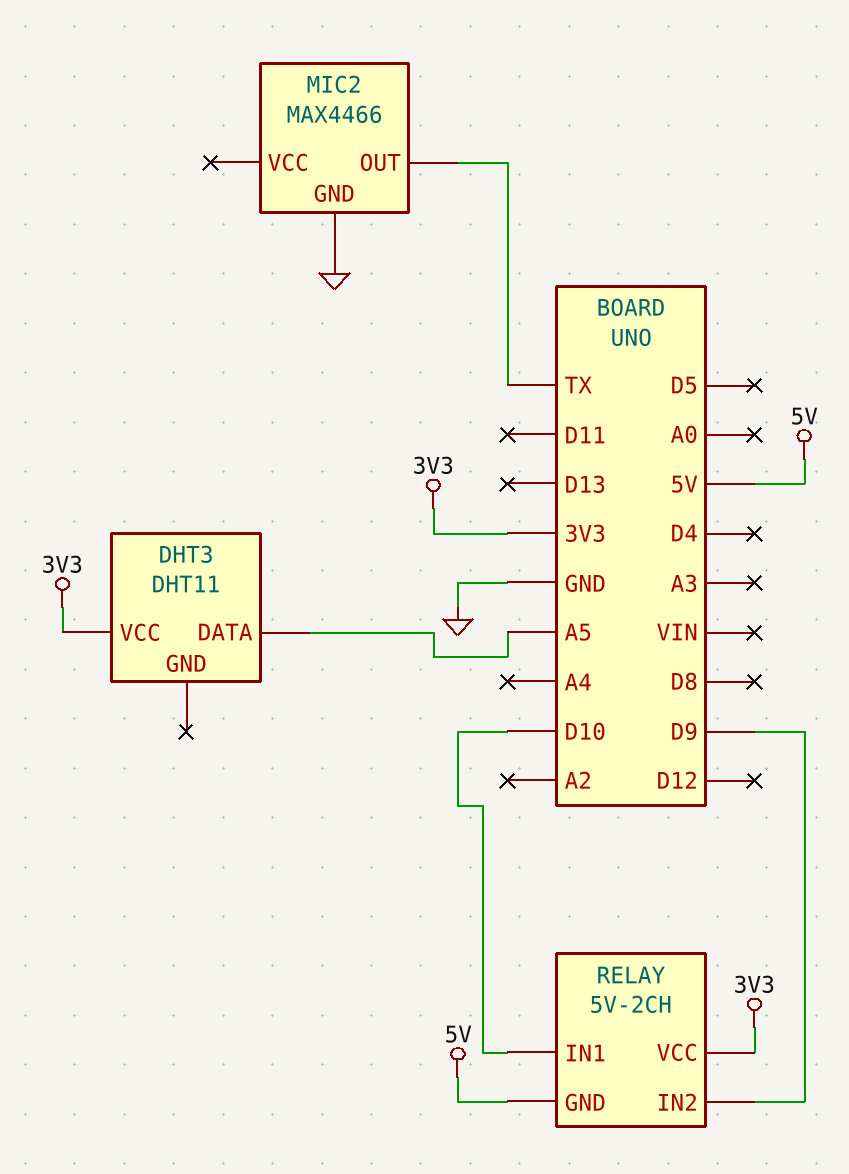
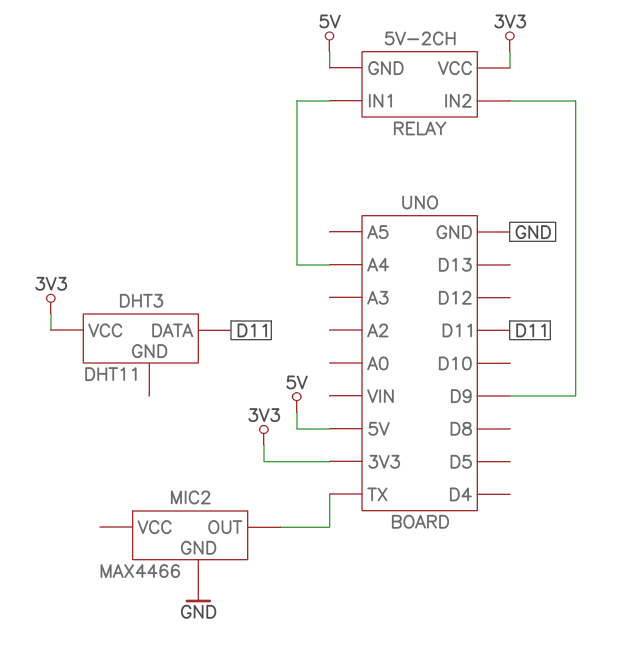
DHT3 pin DATA: A5 -> D11
RELAY pin IN1: D10 -> A4

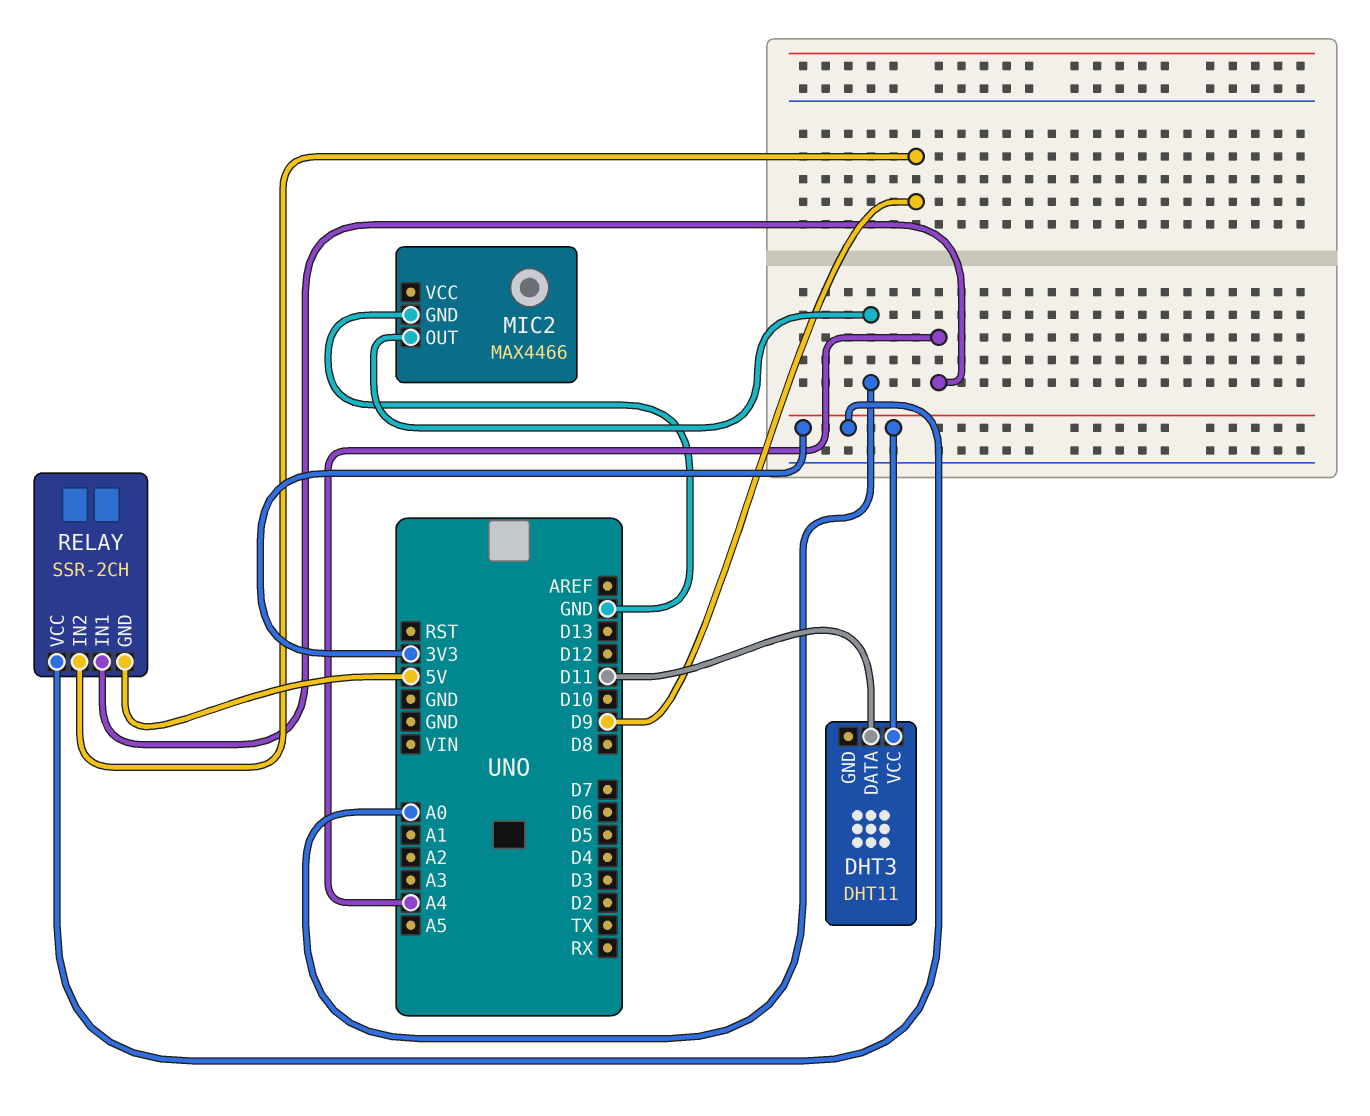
MIC2 pin OUT: TX -> A0
RELAY: 5V-2CH -> SSR-2CH

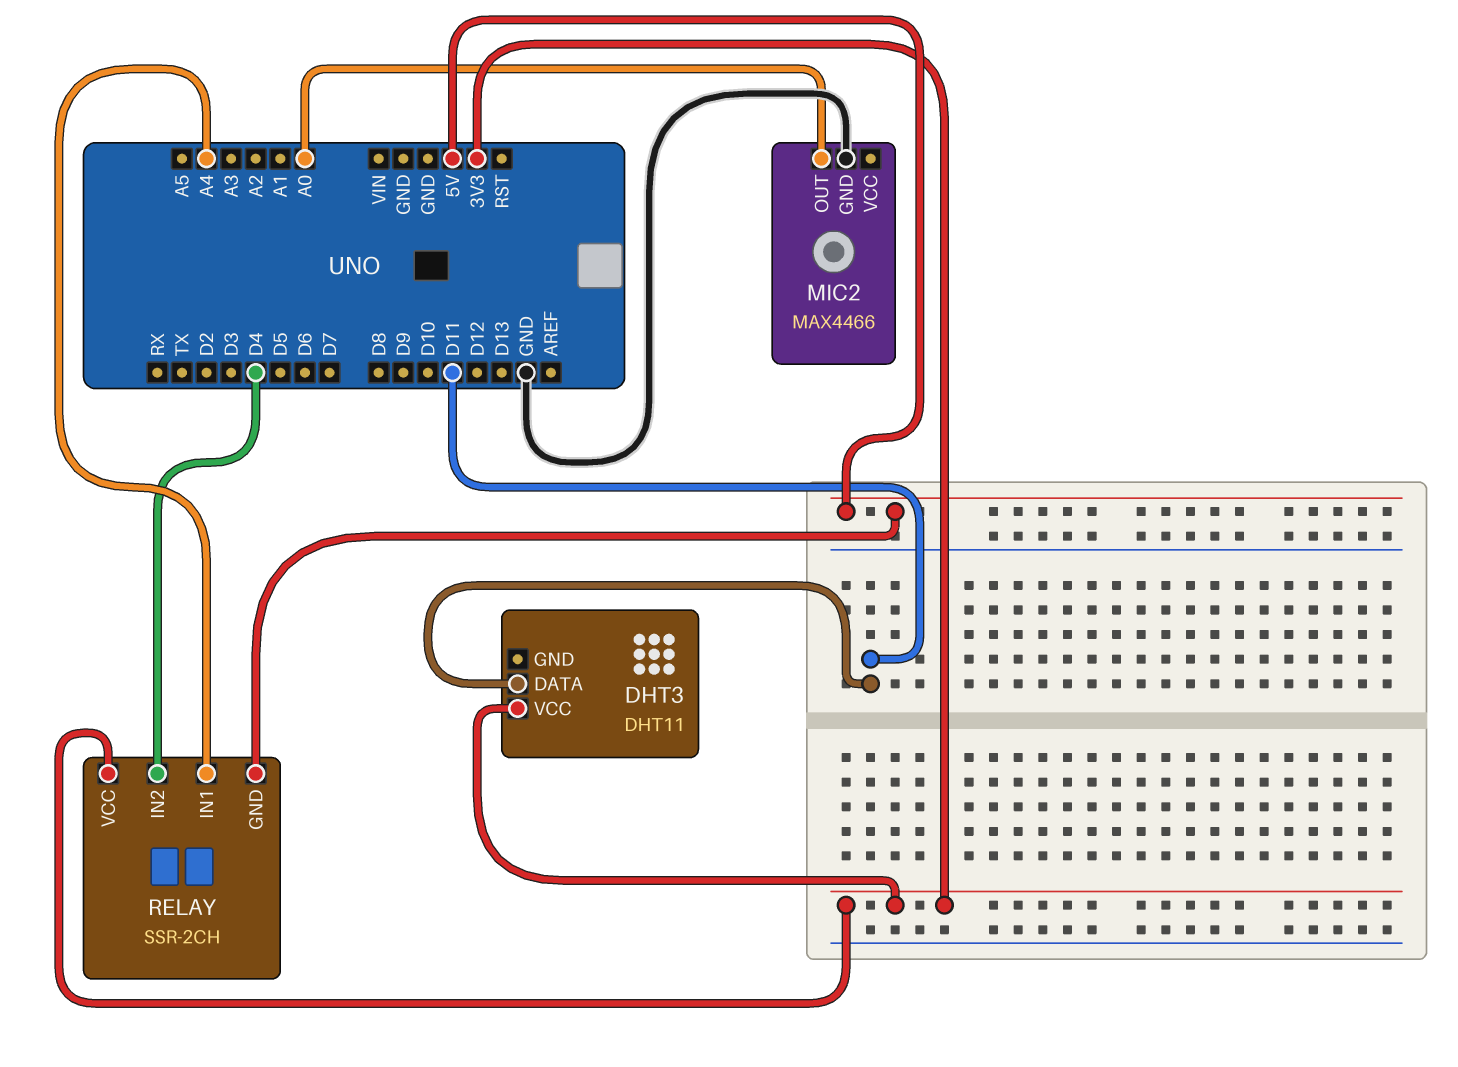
RELAY pin IN2: D9 -> D4

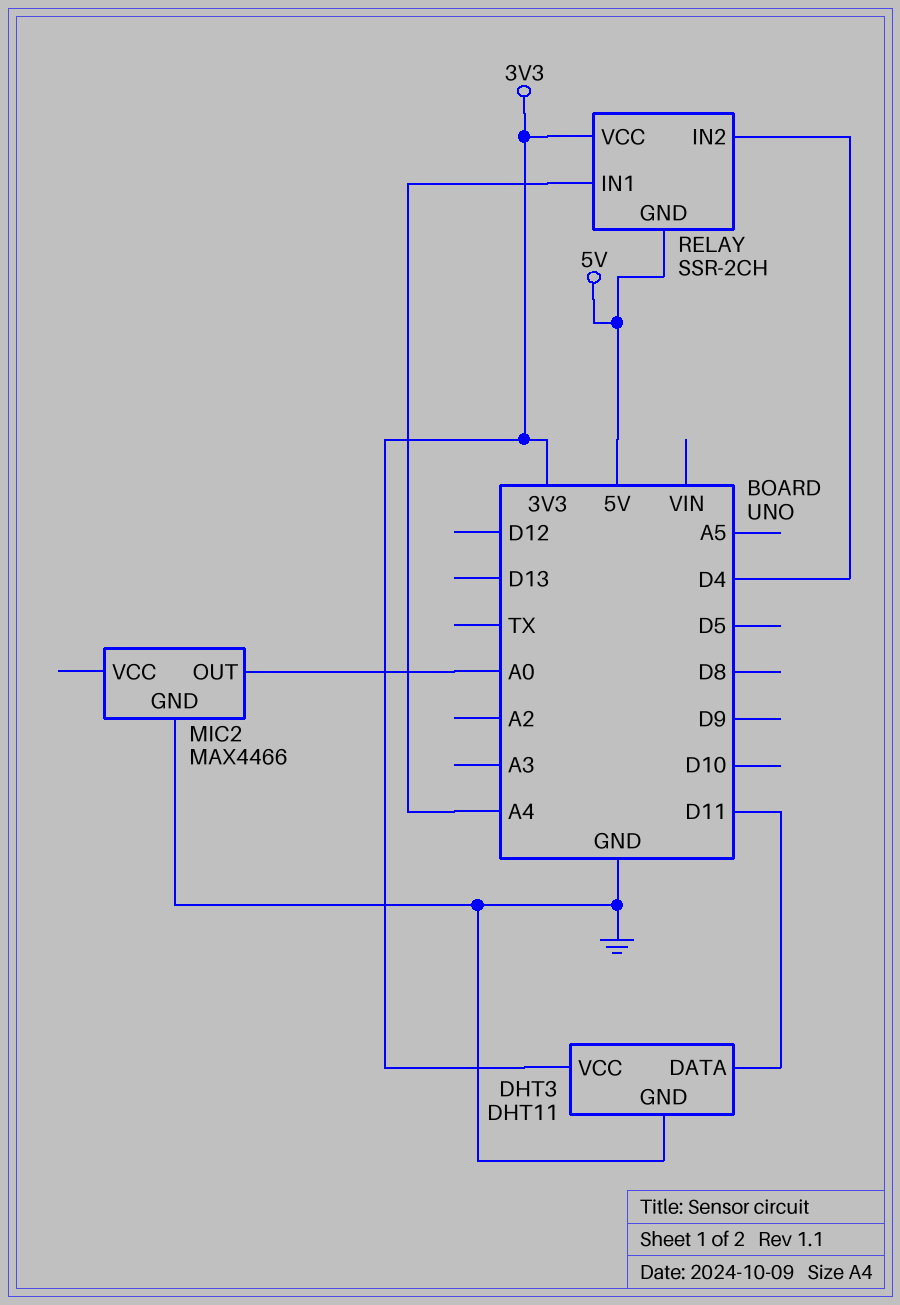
DHT3 pin GND: none -> GND

